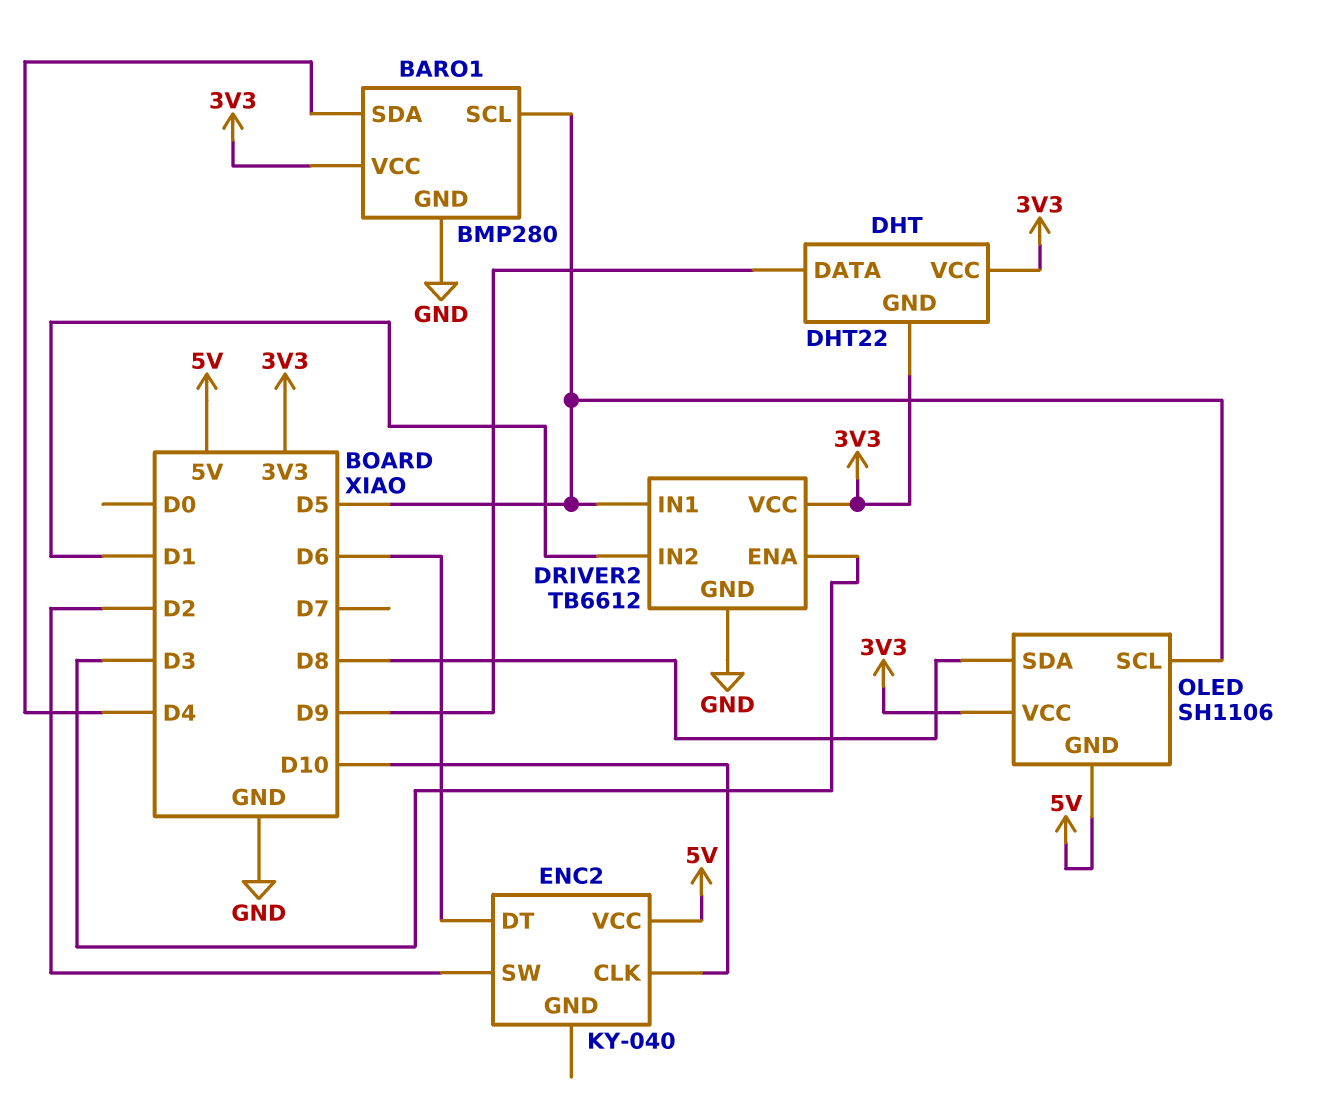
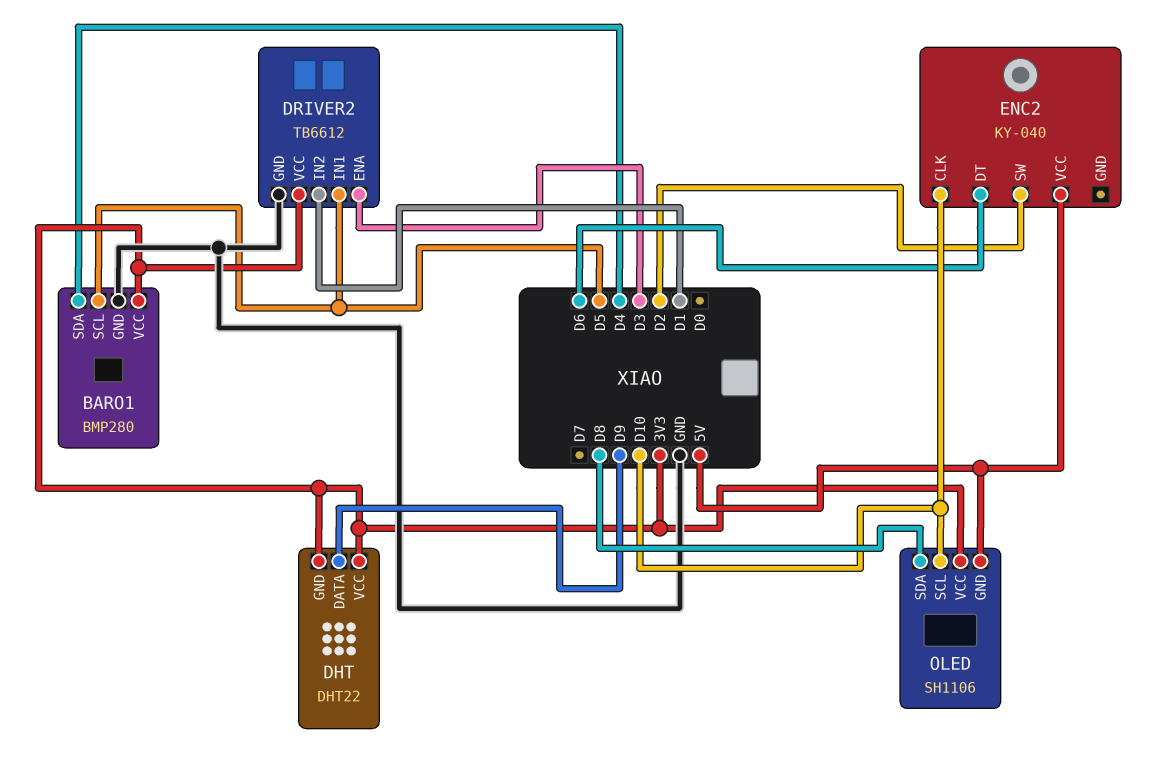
OLED pin SCL: D5 -> D10

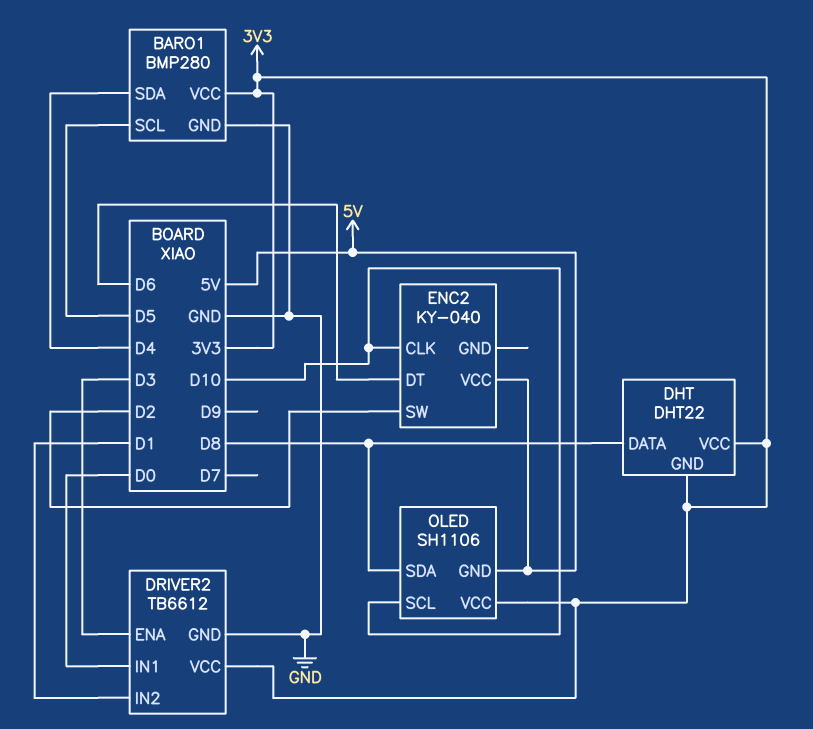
DHT pin DATA: D9 -> D8
DRIVER2 pin IN1: D5 -> D0

